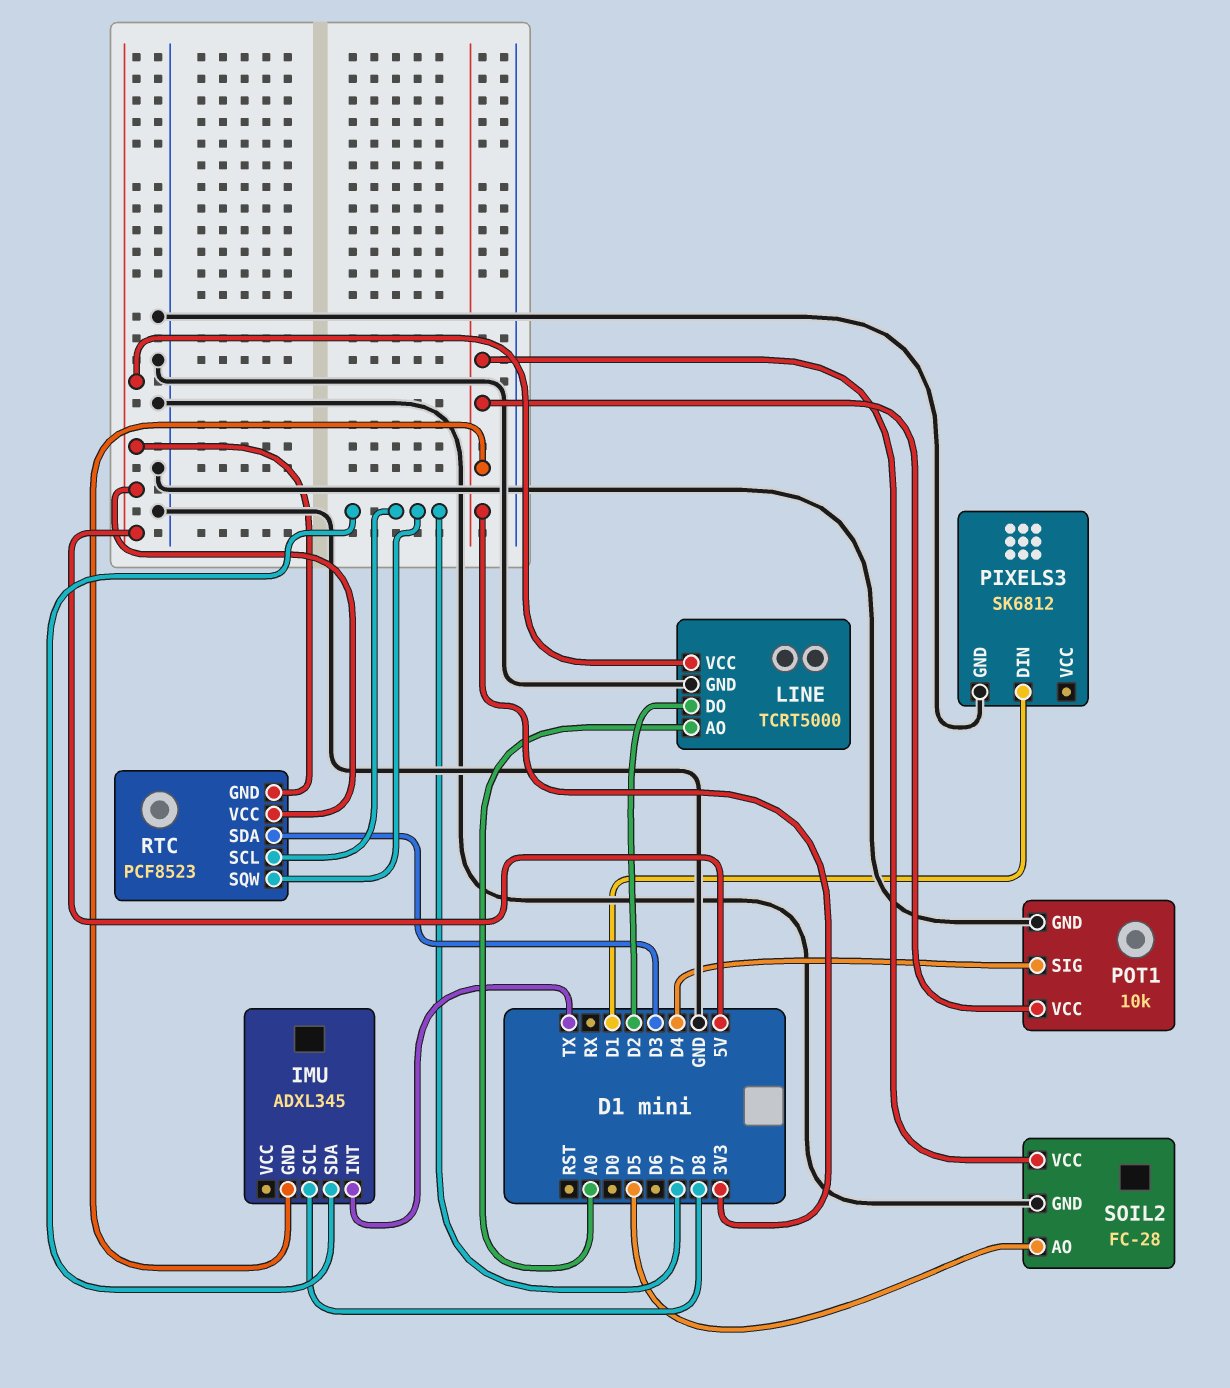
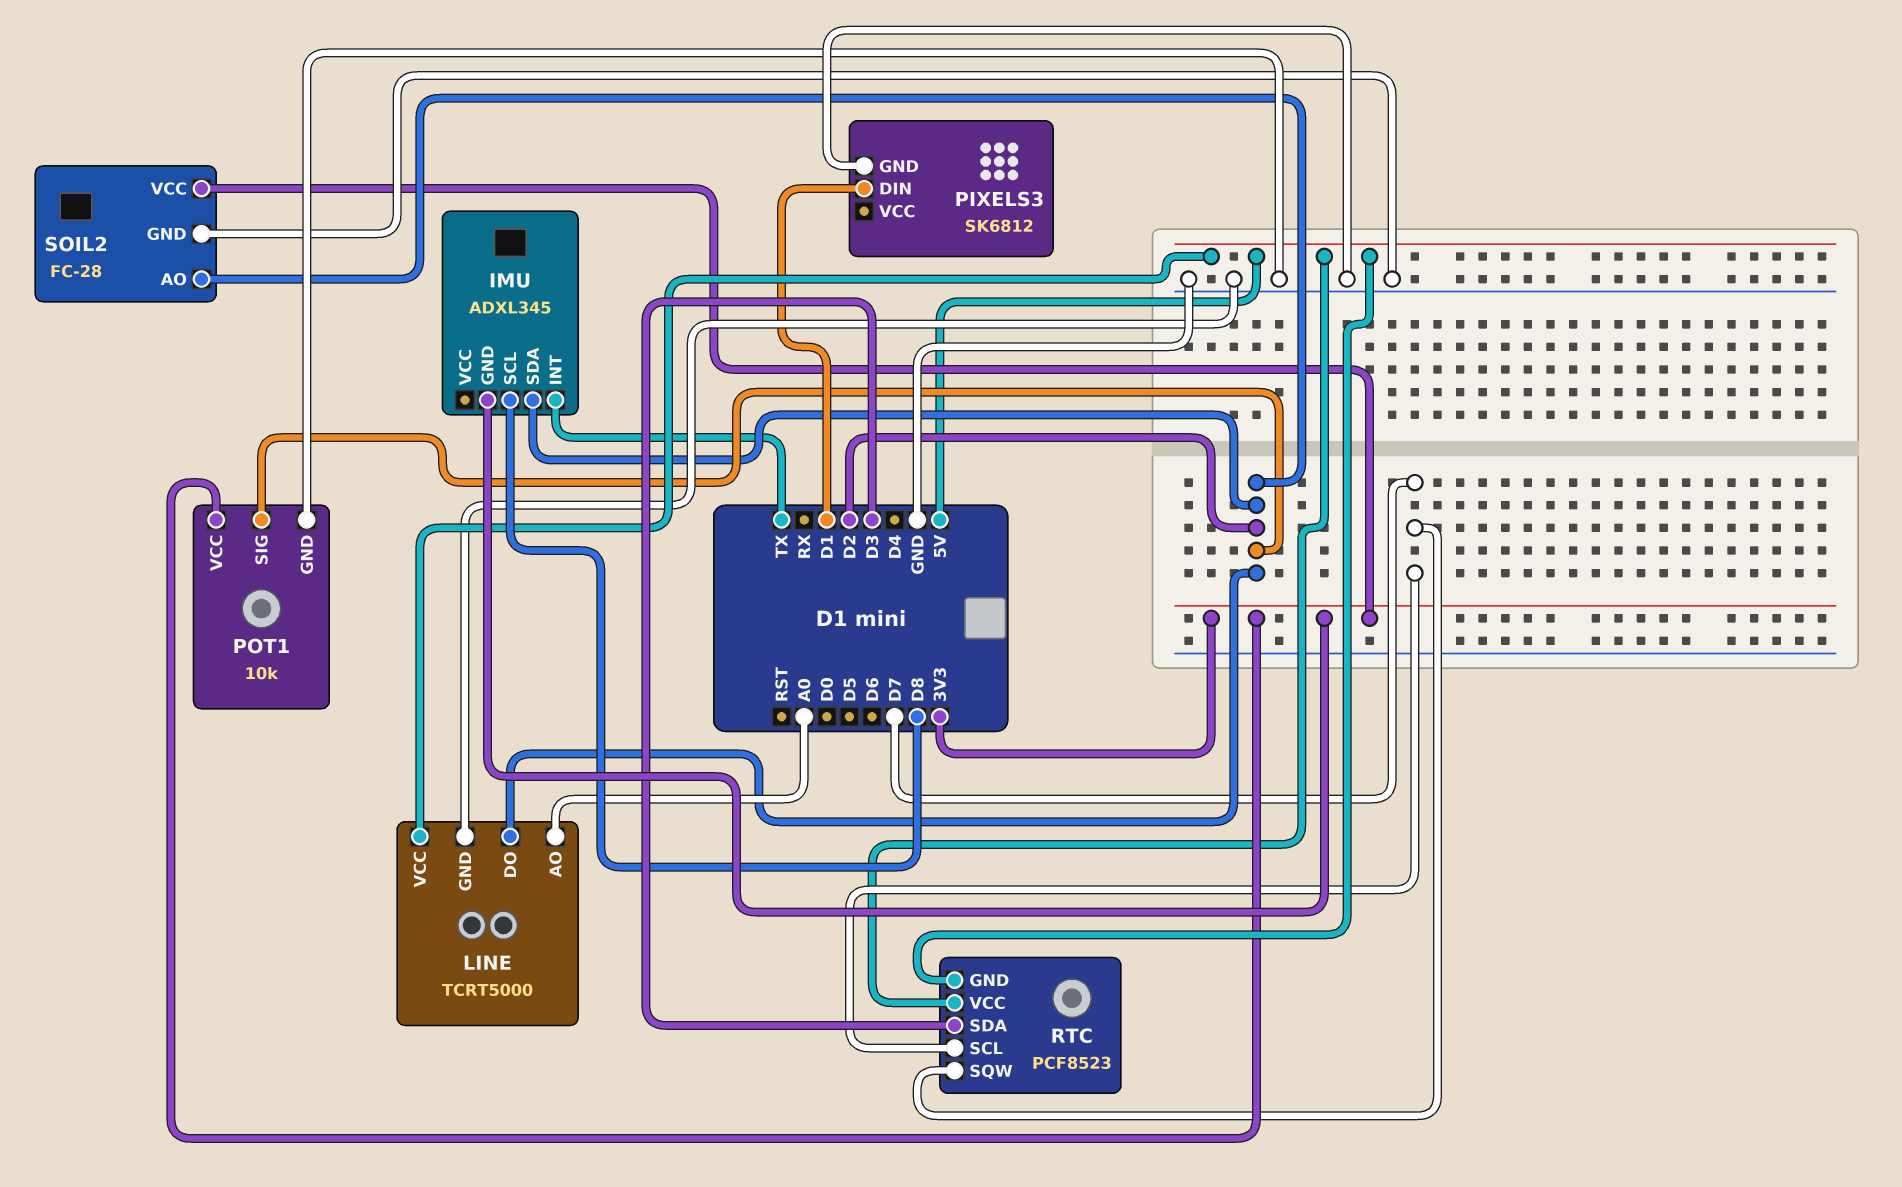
IMU pin SDA: D7 -> D2
POT1 pin SIG: D4 -> D2
SOIL2 pin AO: D5 -> D2

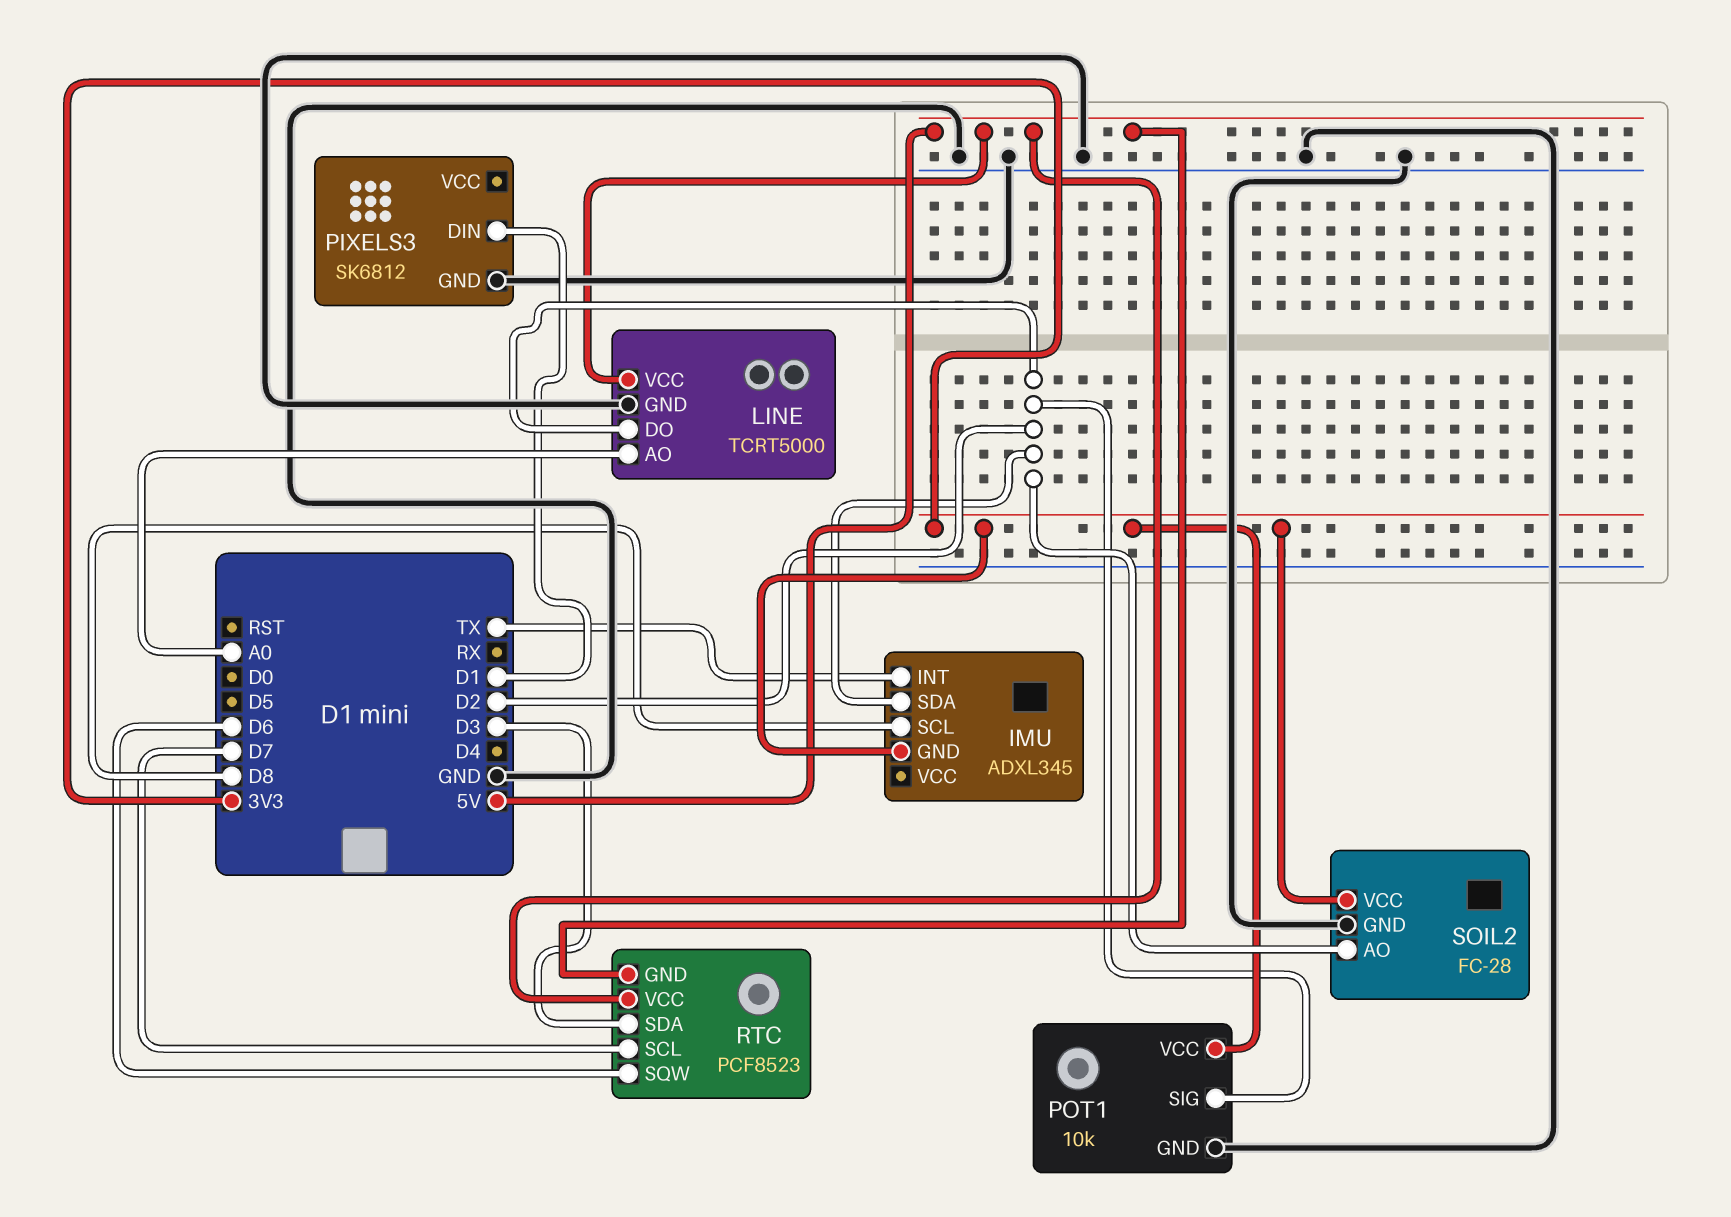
RTC pin SQW: D7 -> D6

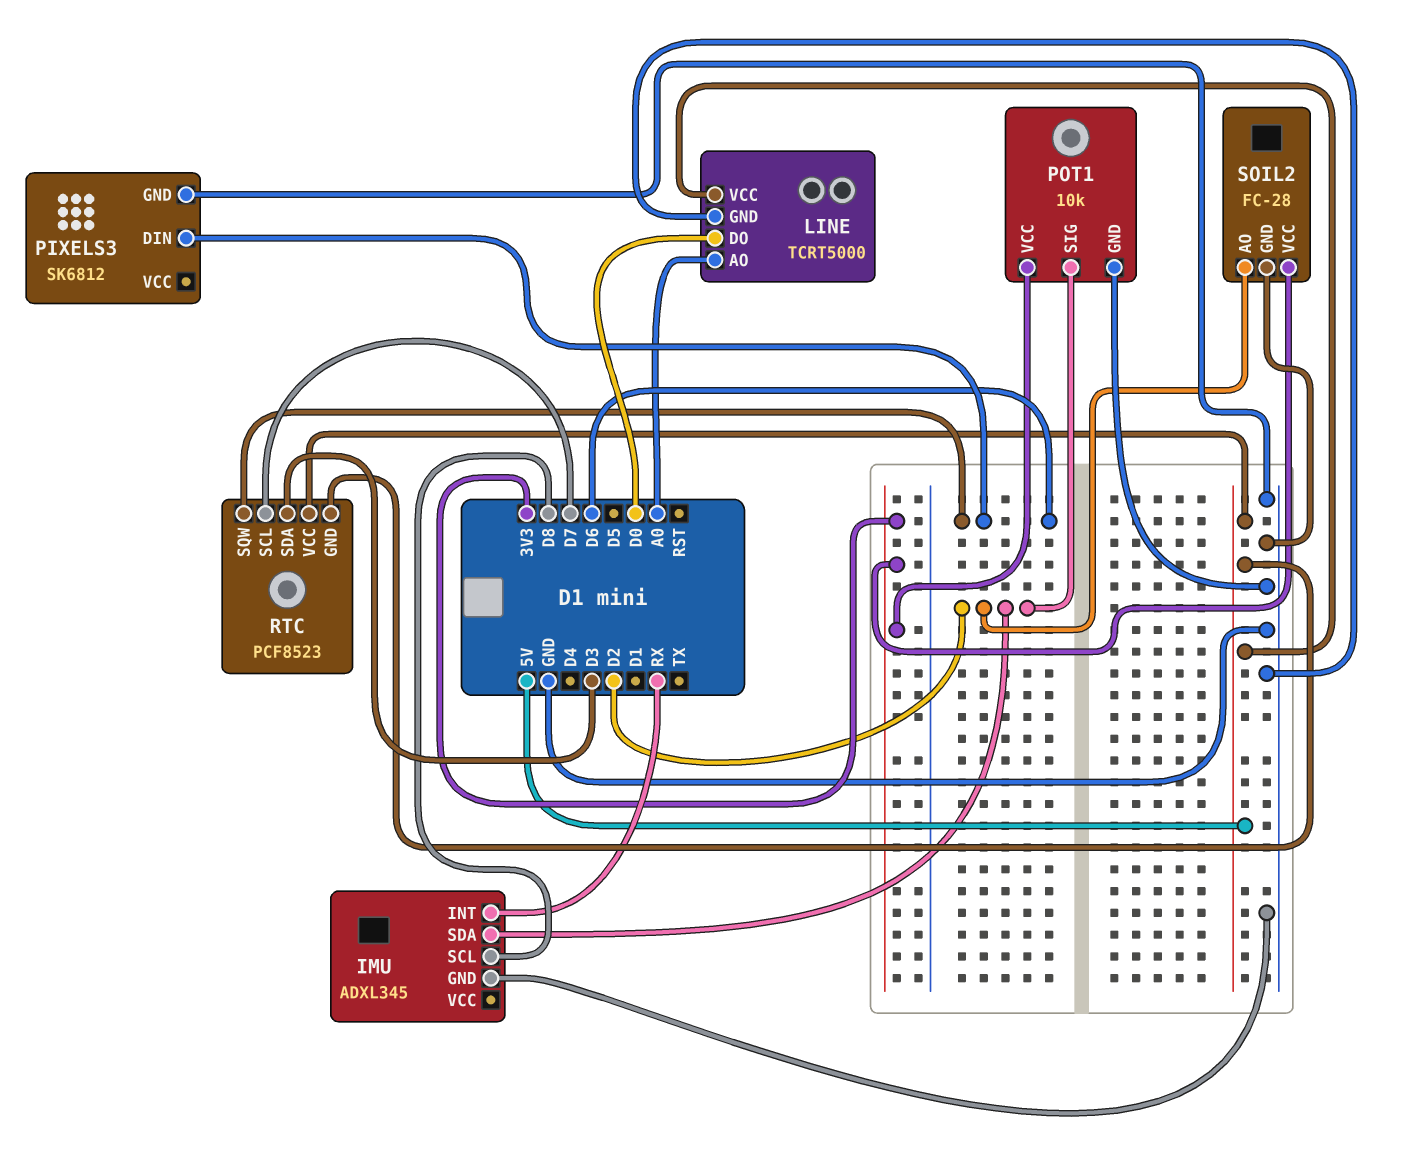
IMU pin GND: 3V3 -> GND
IMU pin INT: TX -> RX
LINE pin DO: D2 -> D0
PIXELS3 pin DIN: D1 -> D6

